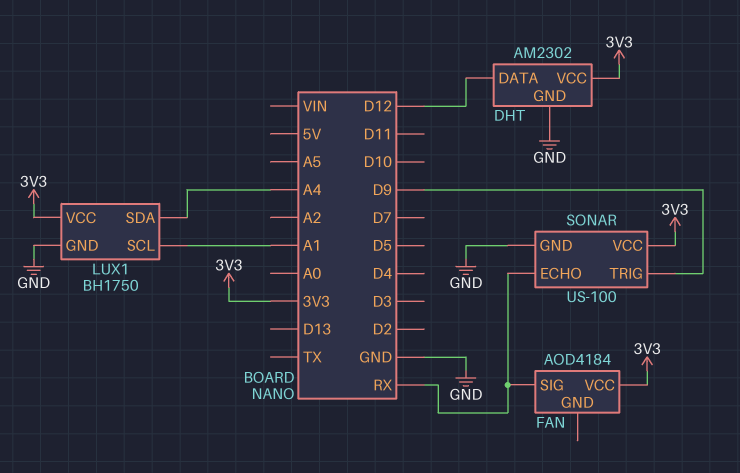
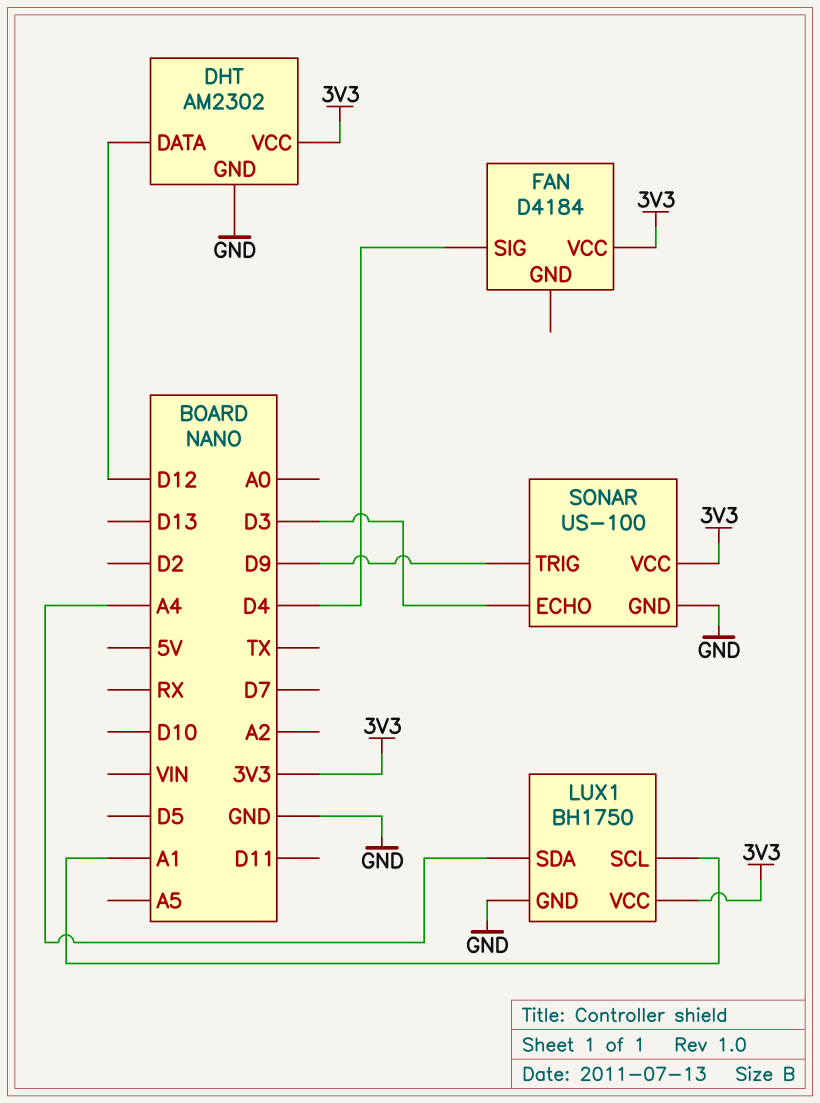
FAN: AOD4184 -> D4184
FAN pin SIG: RX -> D4
SONAR pin ECHO: RX -> D3

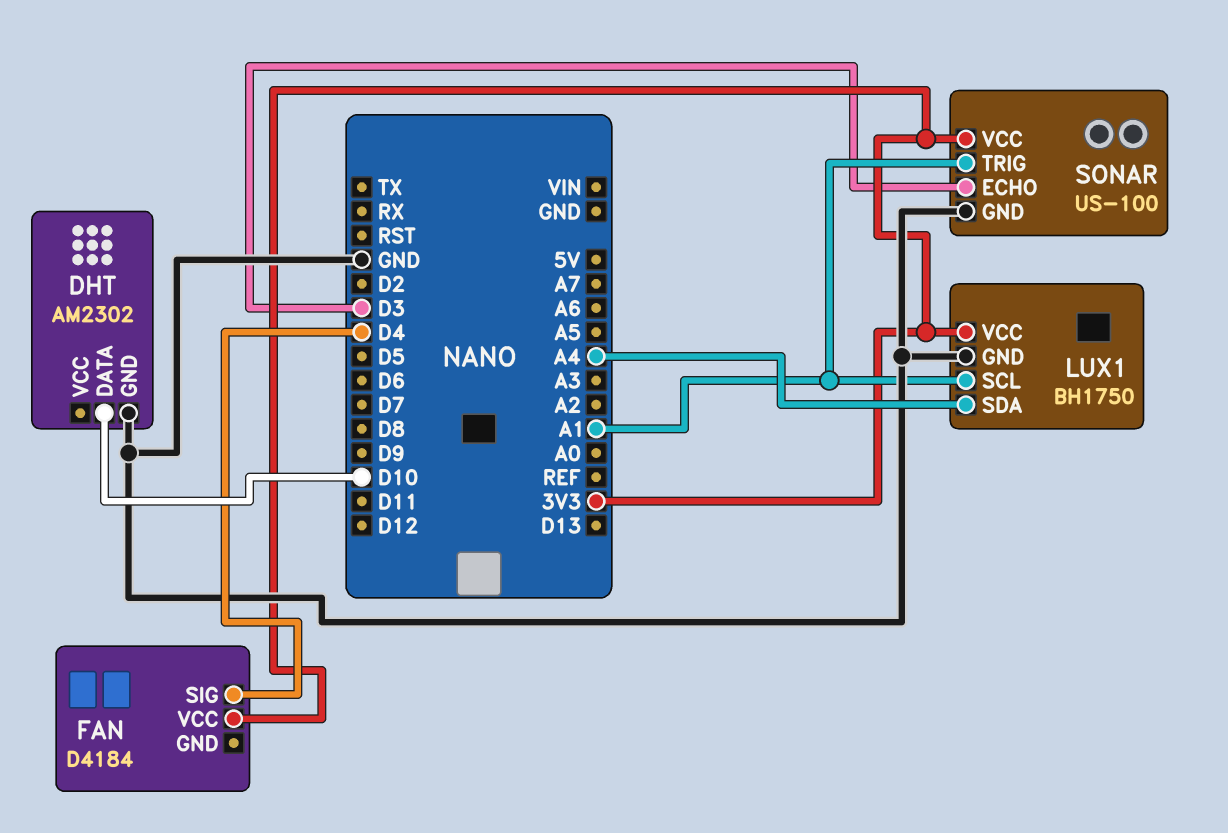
DHT pin DATA: D12 -> D10
DHT pin VCC: 3V3 -> none
SONAR pin TRIG: D9 -> A1

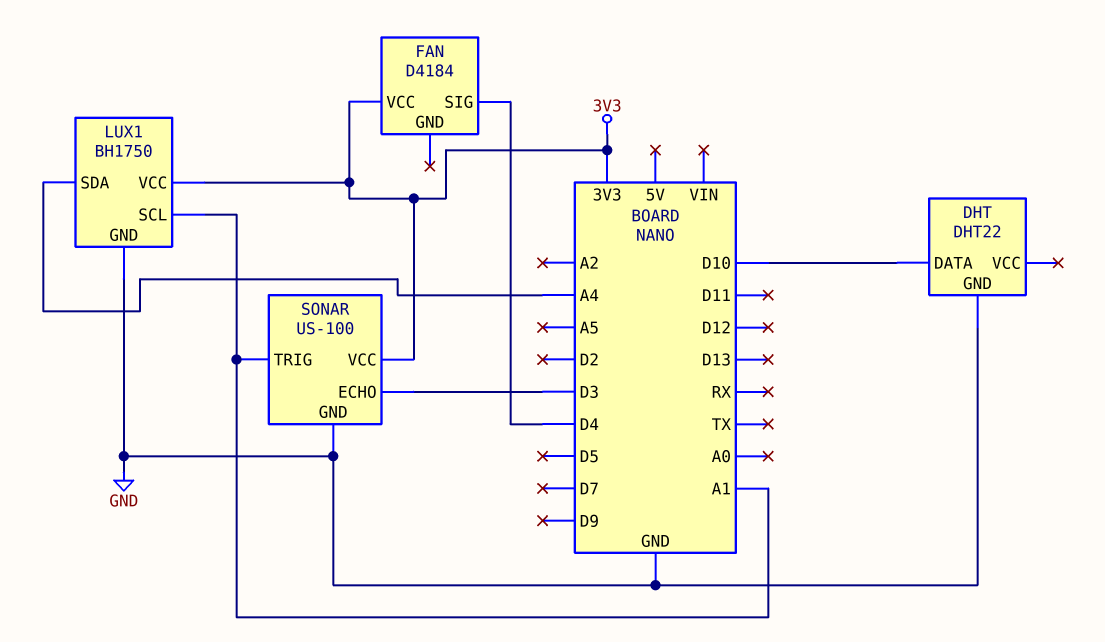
DHT: AM2302 -> DHT22

